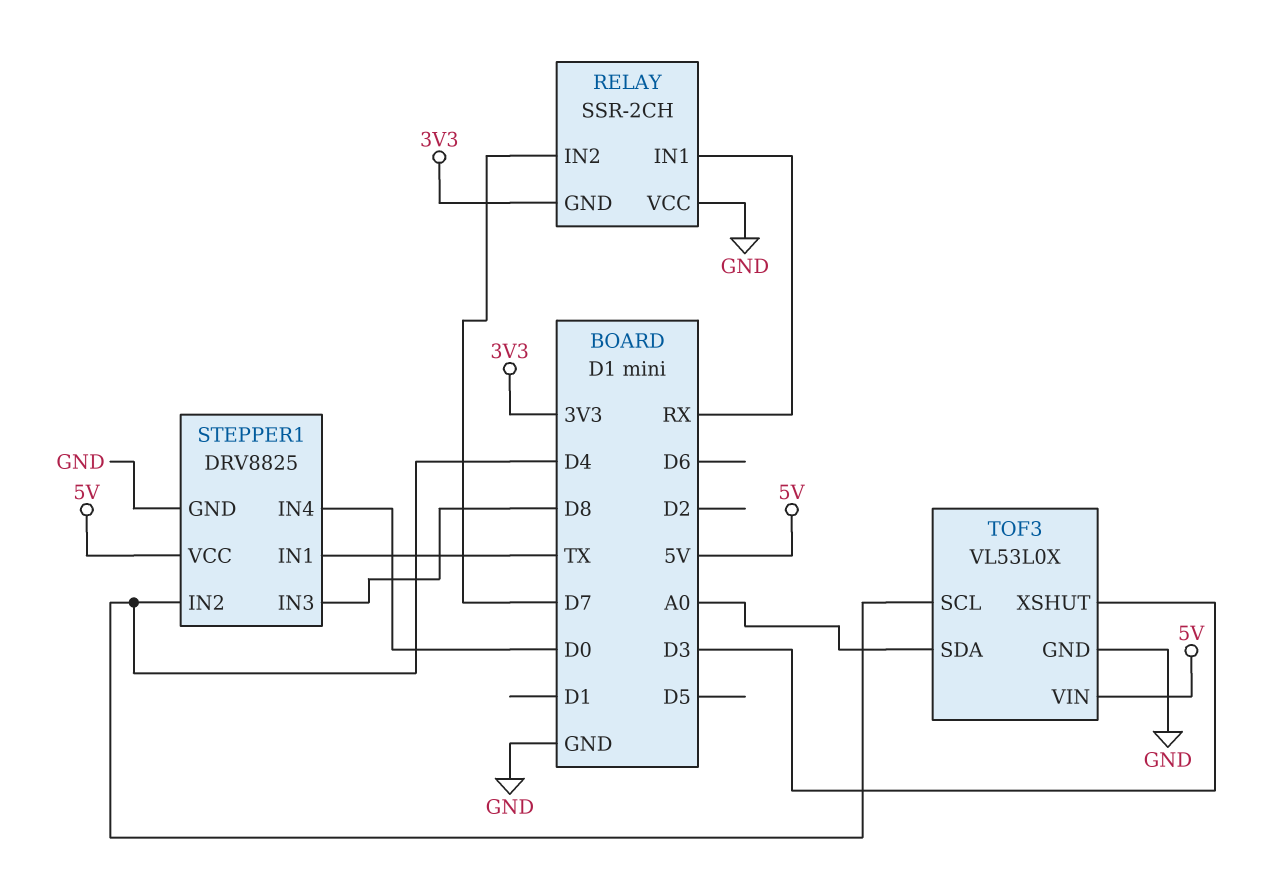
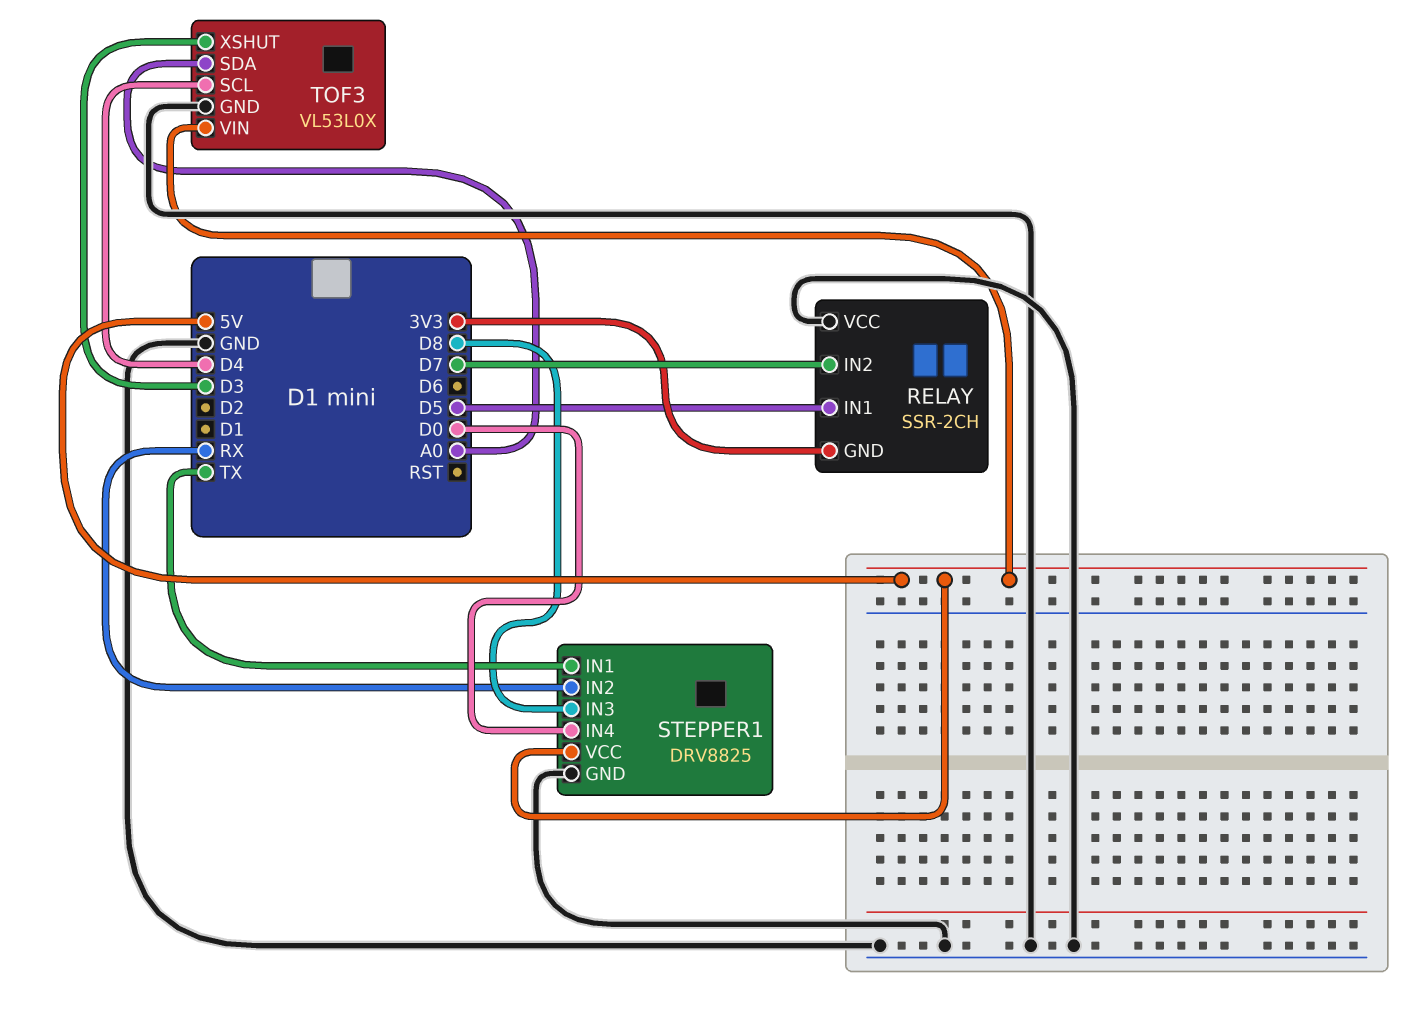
RELAY pin IN1: RX -> D5
STEPPER1 pin IN2: D4 -> RX

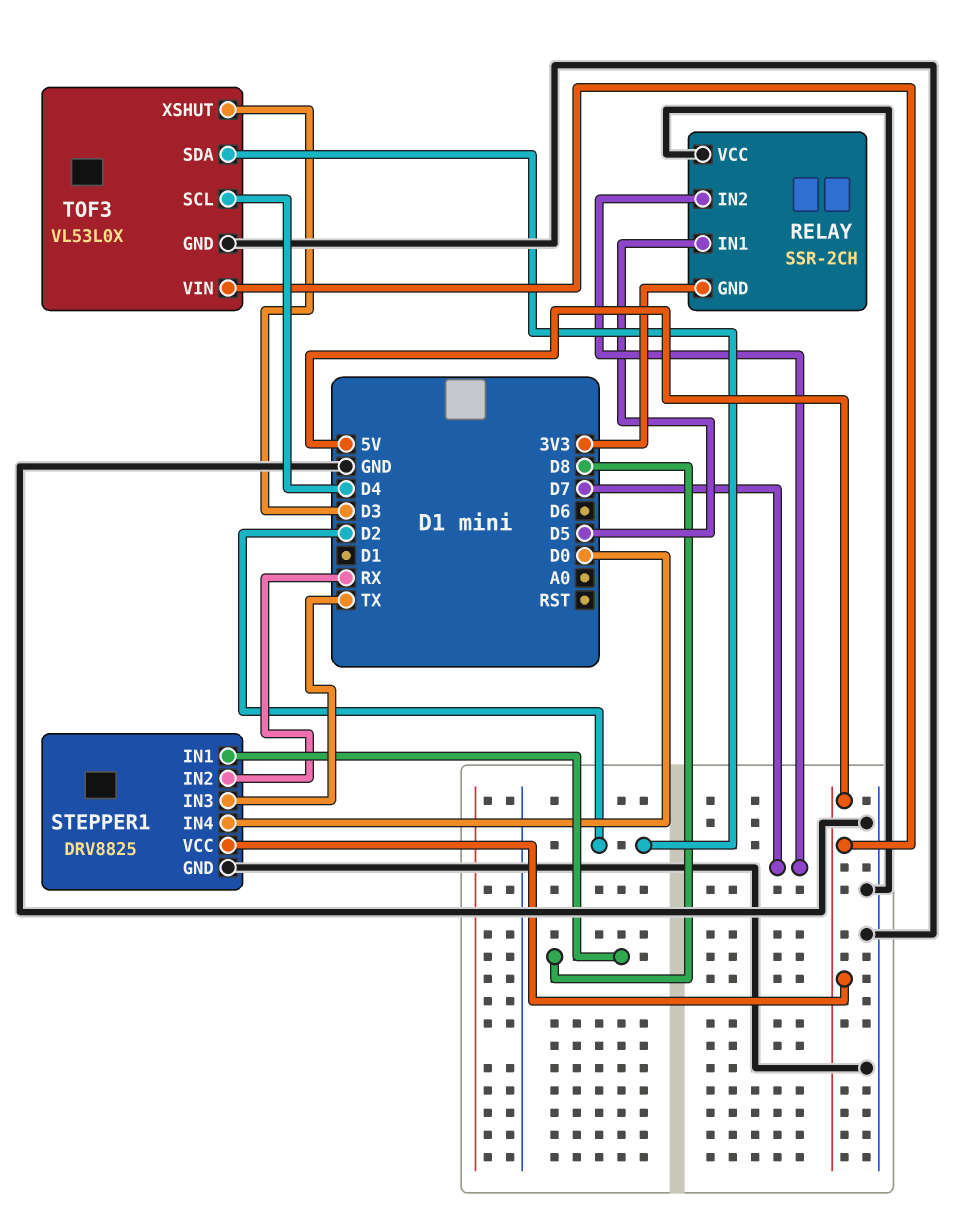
STEPPER1 pin IN1: TX -> D8
STEPPER1 pin IN3: D8 -> TX
TOF3 pin SDA: A0 -> D2

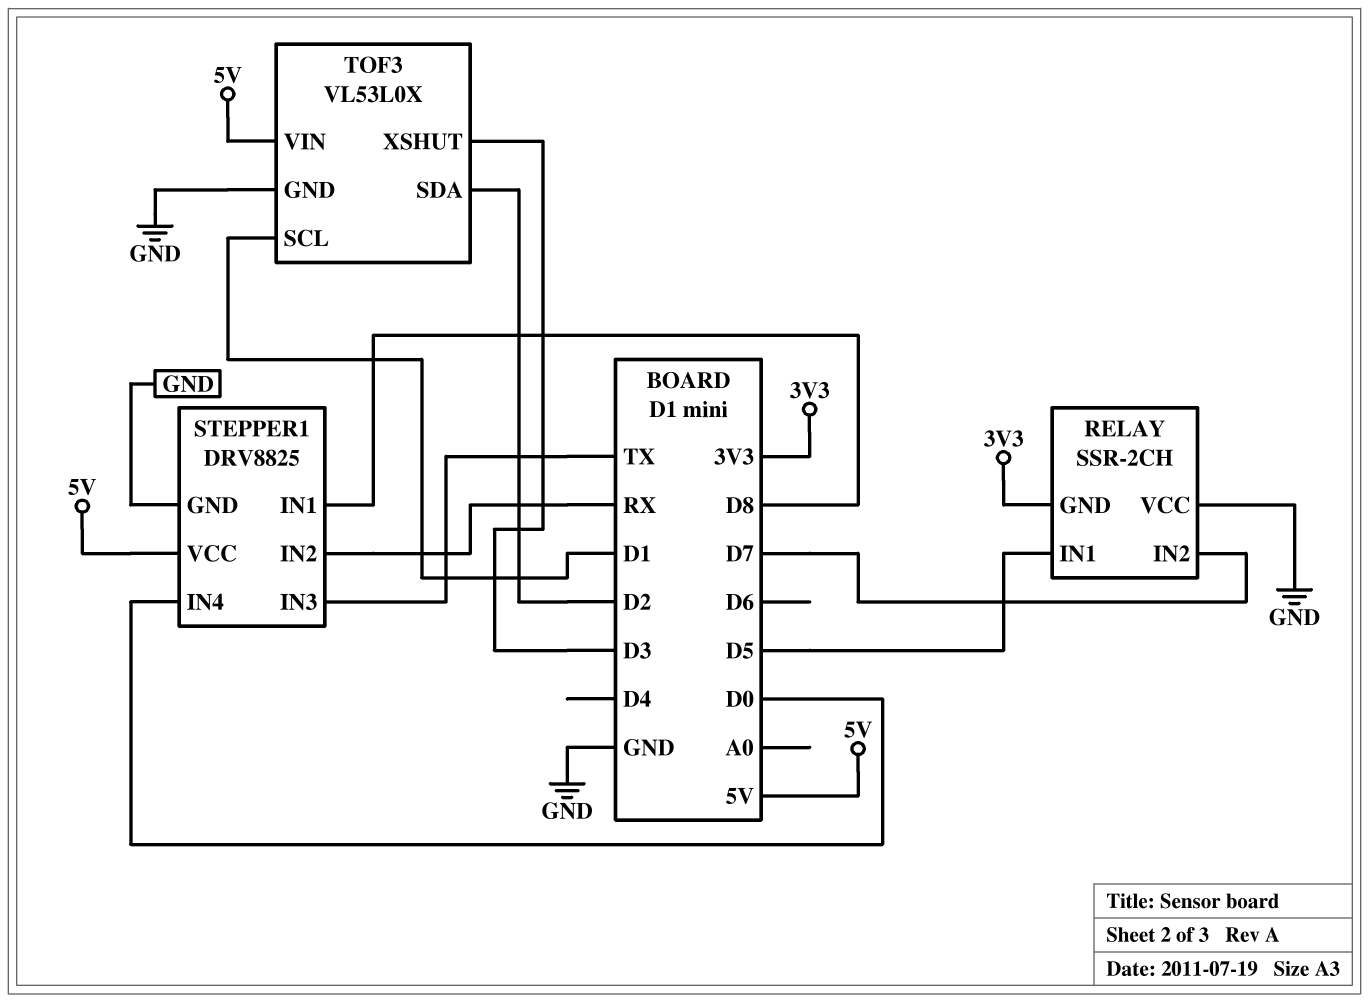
TOF3 pin SCL: D4 -> D1

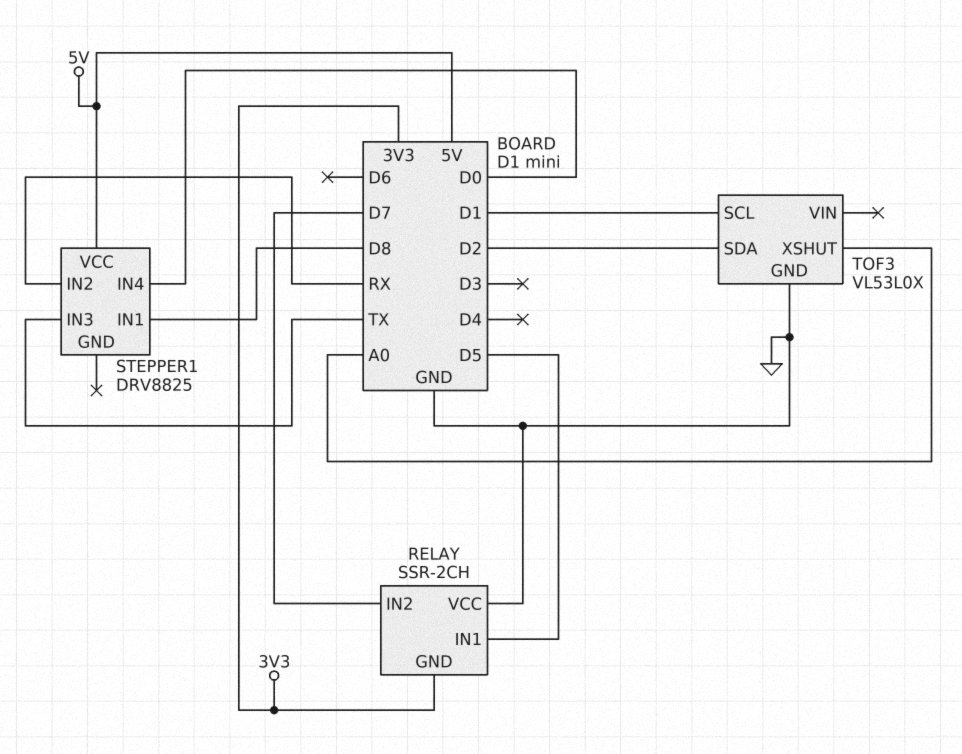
STEPPER1 pin GND: GND -> none
TOF3 pin VIN: 5V -> none
TOF3 pin XSHUT: D3 -> A0

